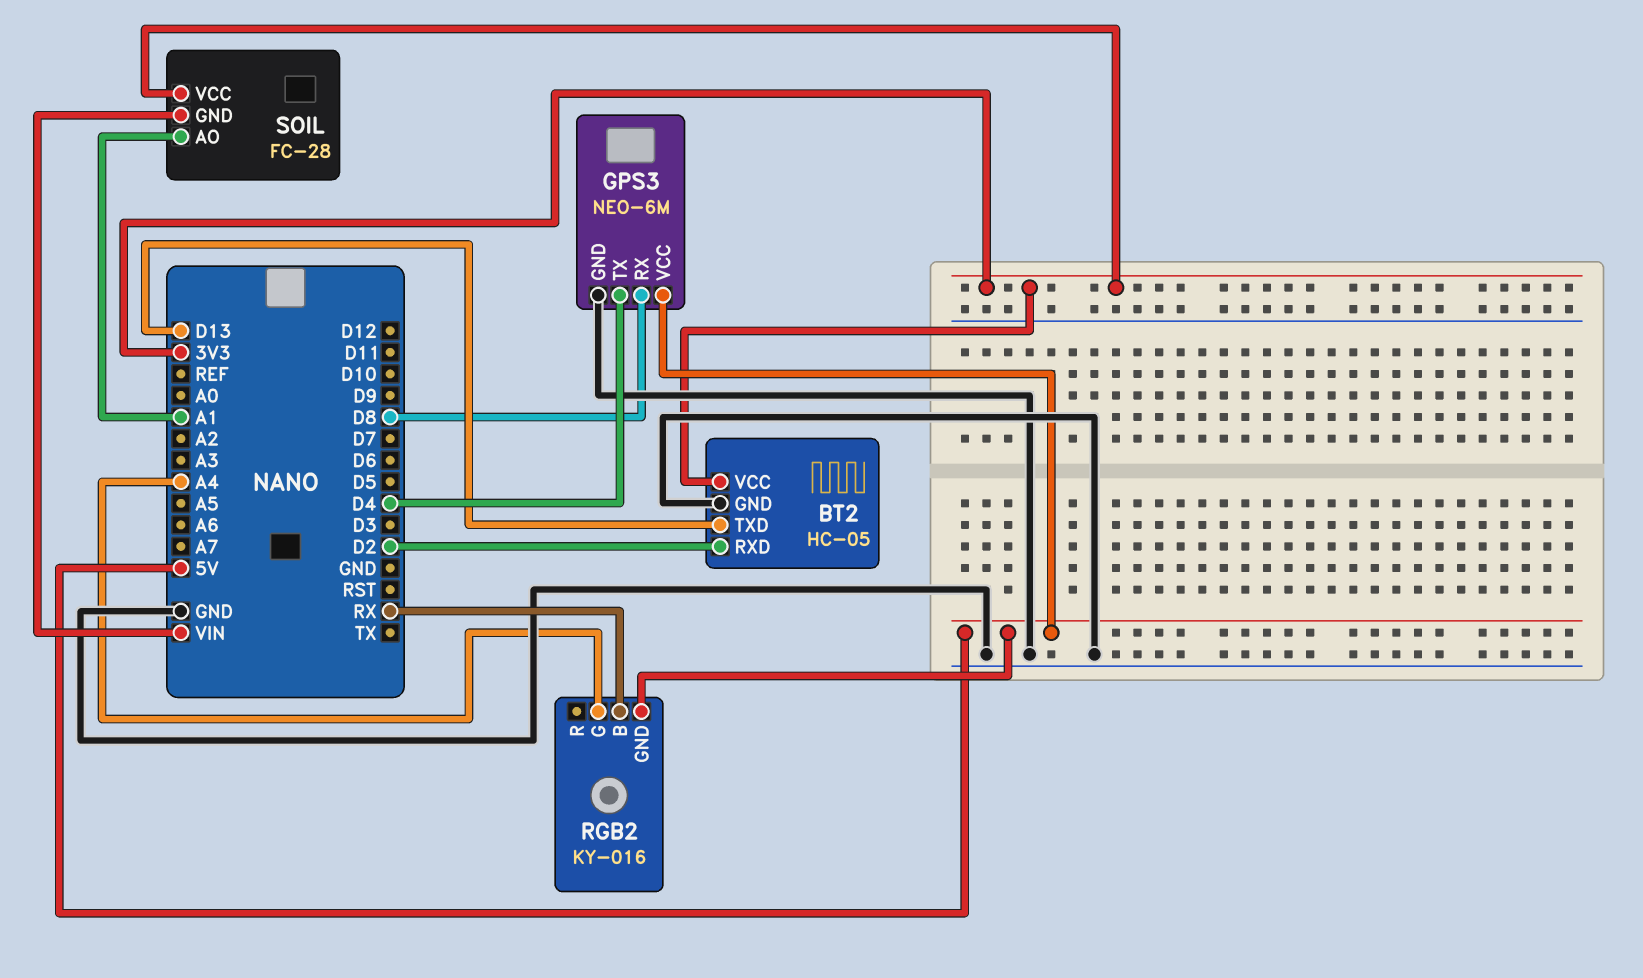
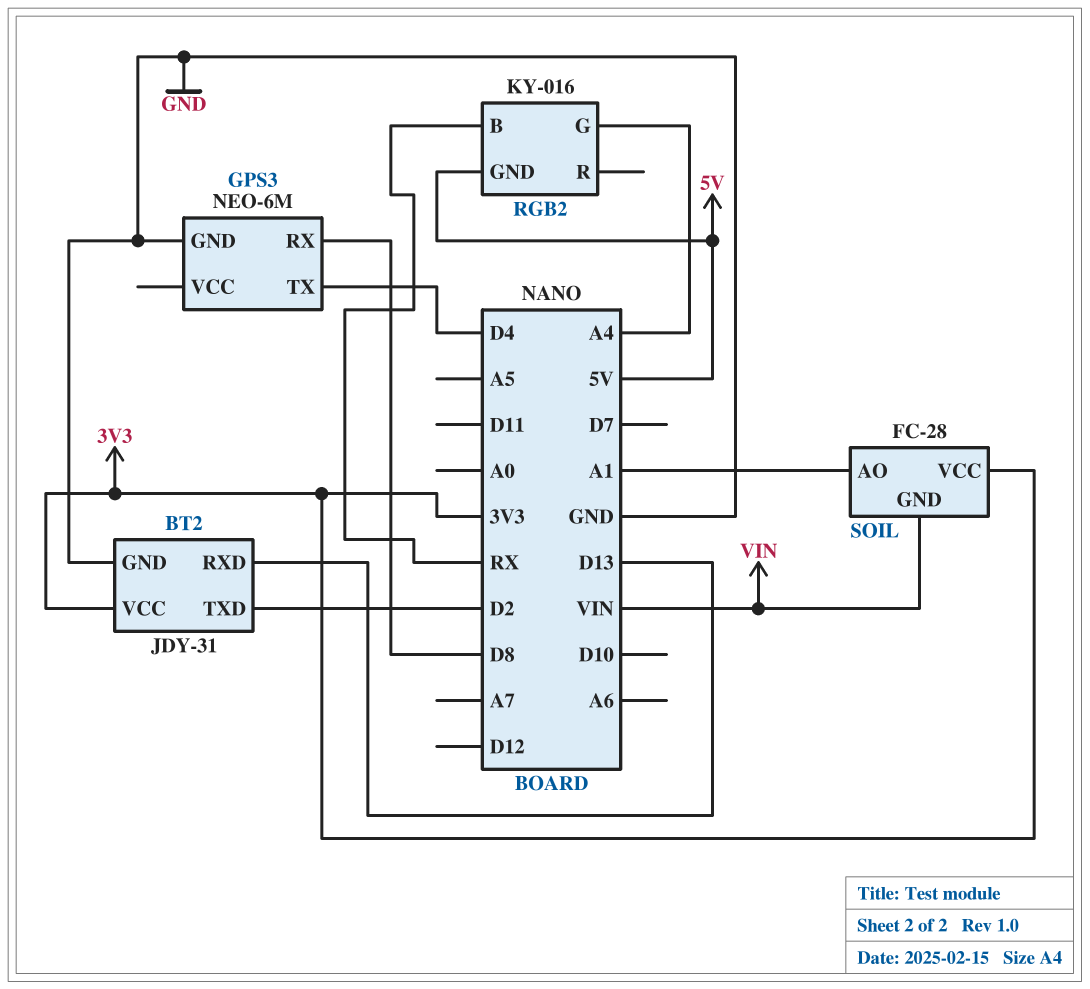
BT2: HC-05 -> JDY-31
BT2 pin RXD: D2 -> D13
BT2 pin TXD: D13 -> D2
GPS3 pin VCC: 5V -> none

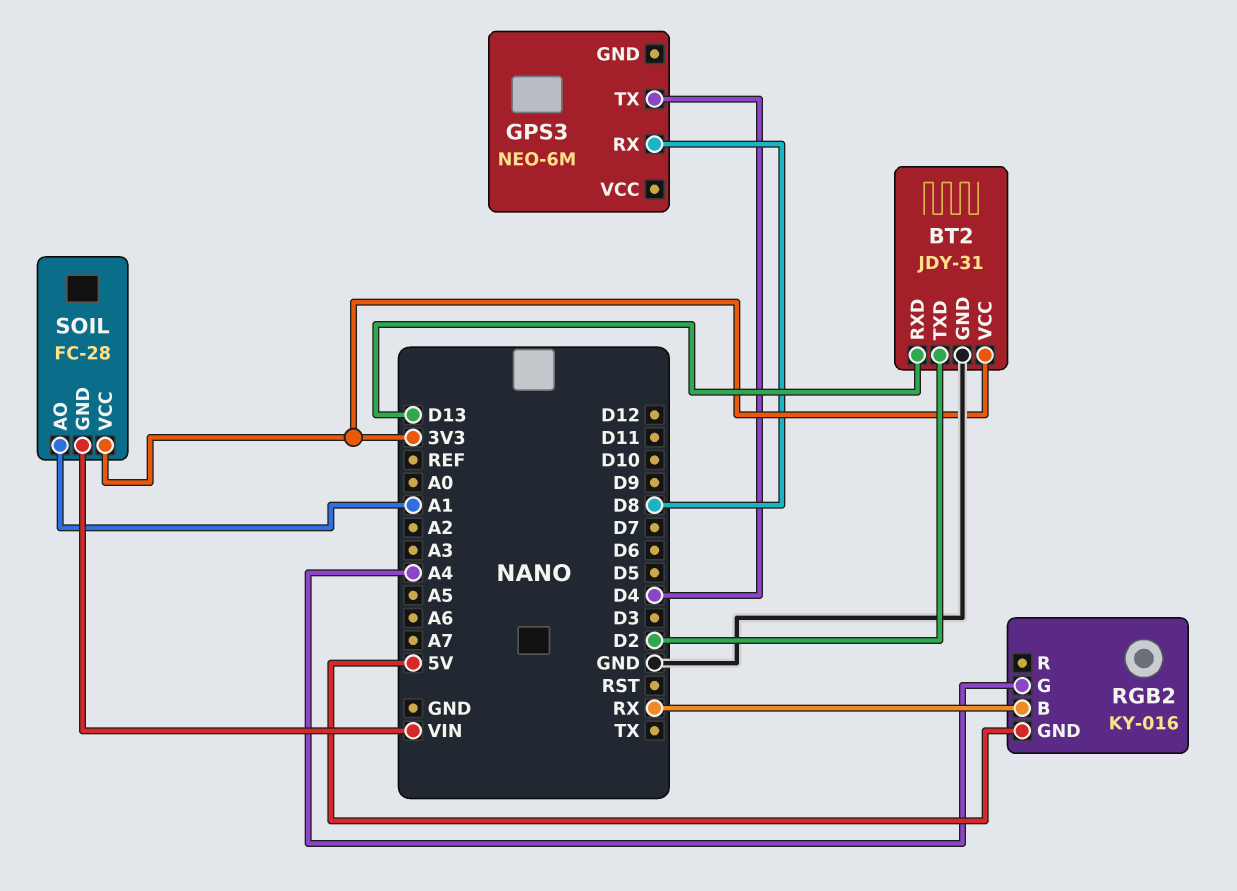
GPS3 pin GND: GND -> none

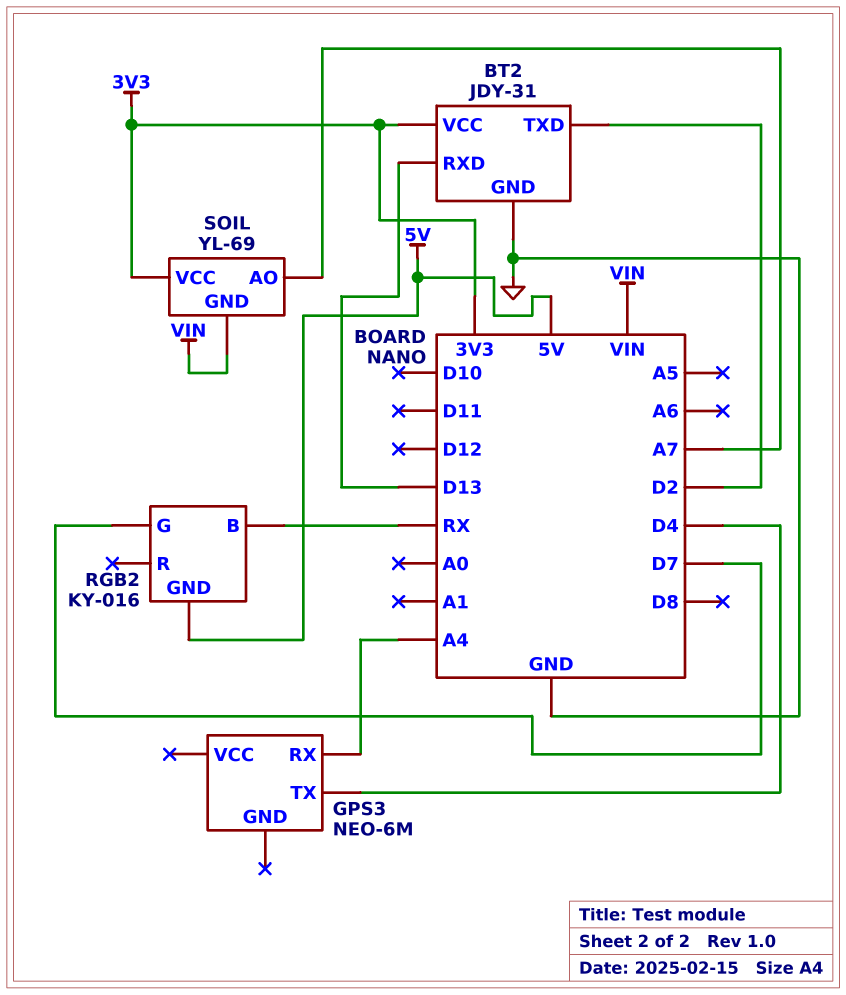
GPS3 pin RX: D8 -> A4
RGB2 pin G: A4 -> D7
SOIL: FC-28 -> YL-69
SOIL pin AO: A1 -> A7

